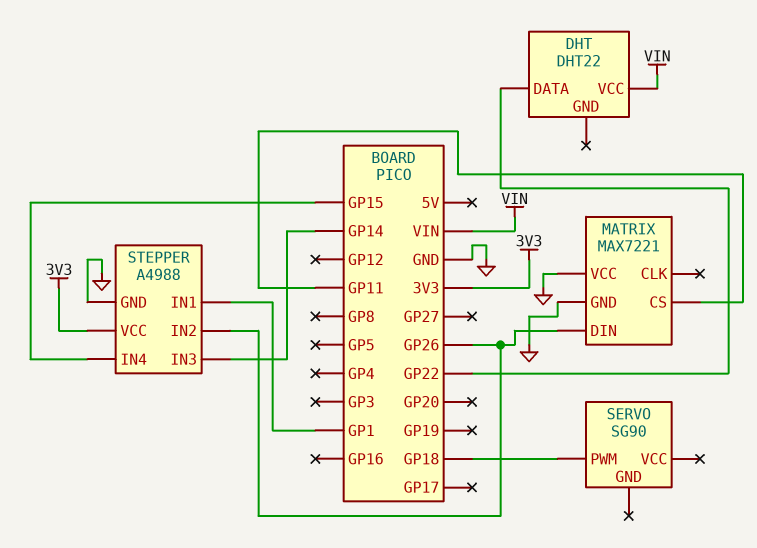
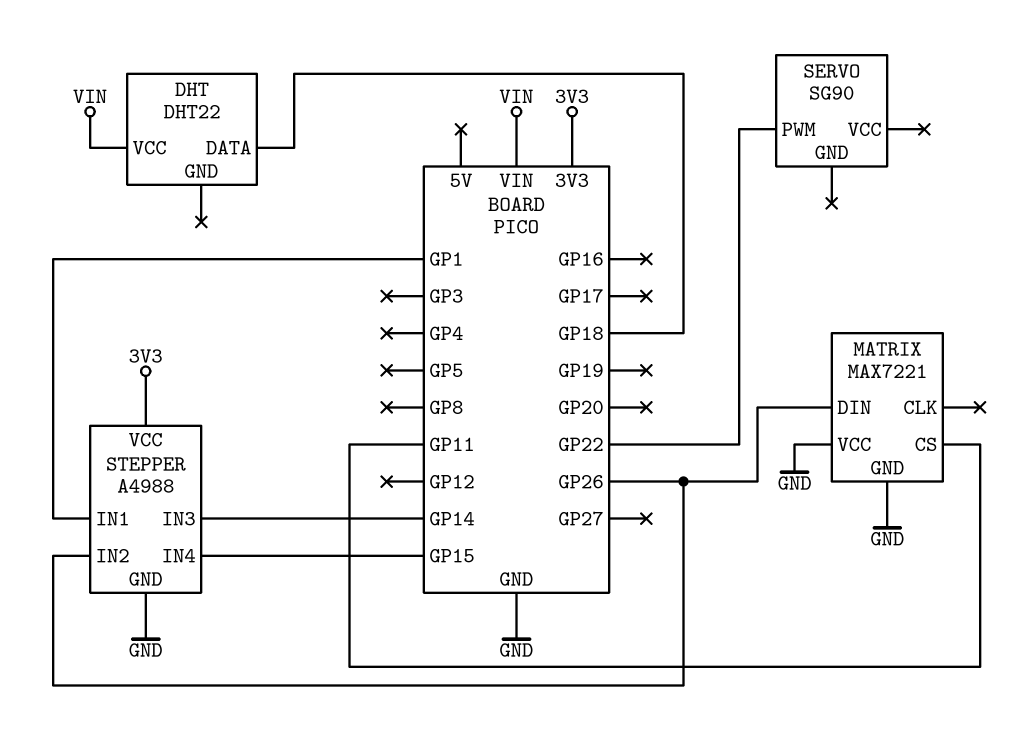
DHT pin DATA: GP22 -> GP18
SERVO pin PWM: GP18 -> GP22

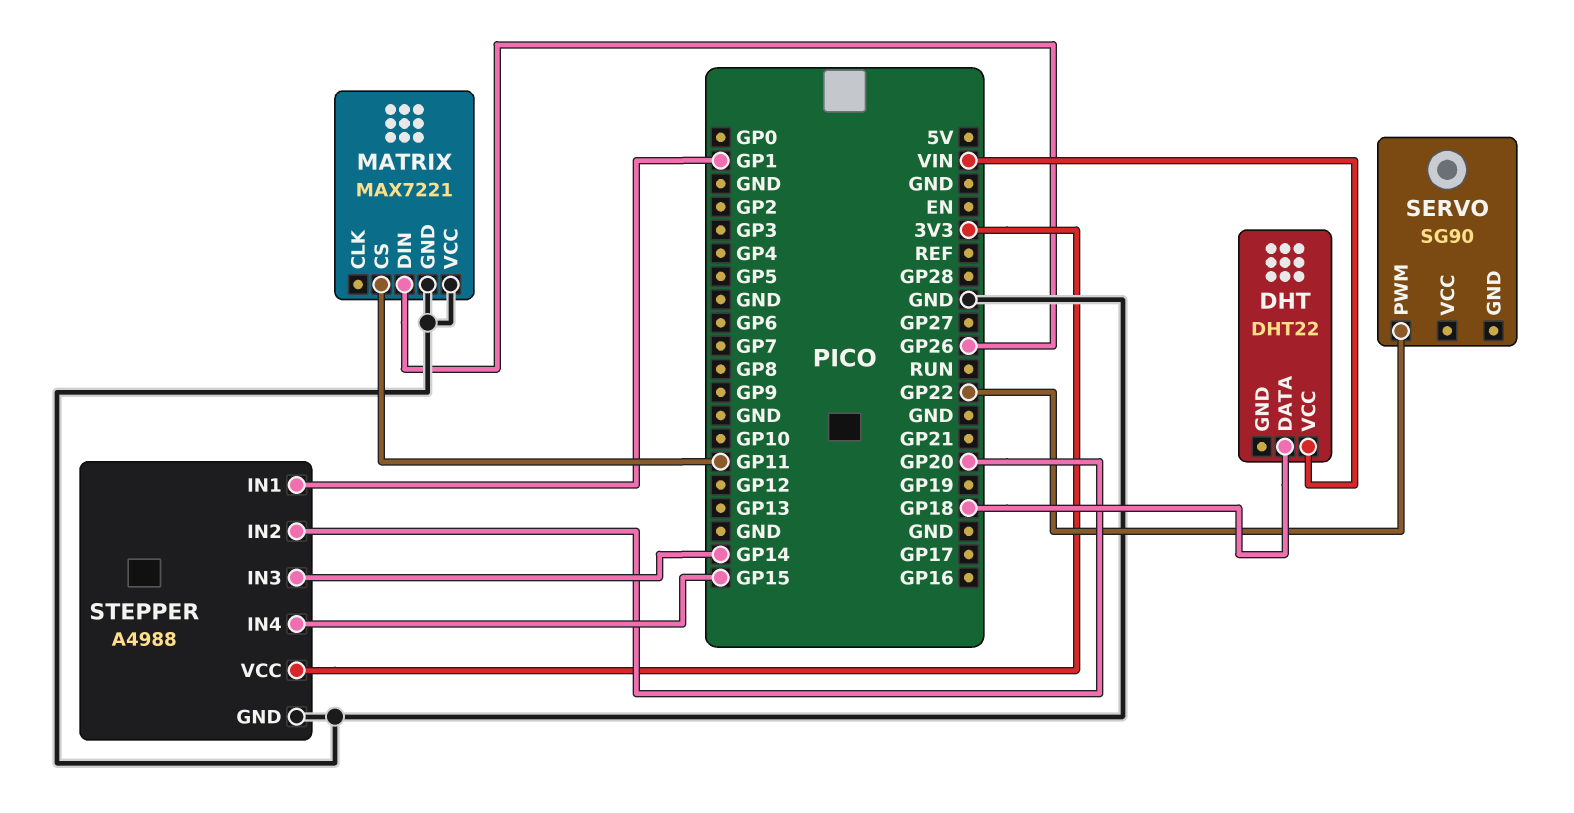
STEPPER pin IN2: GP26 -> GP20

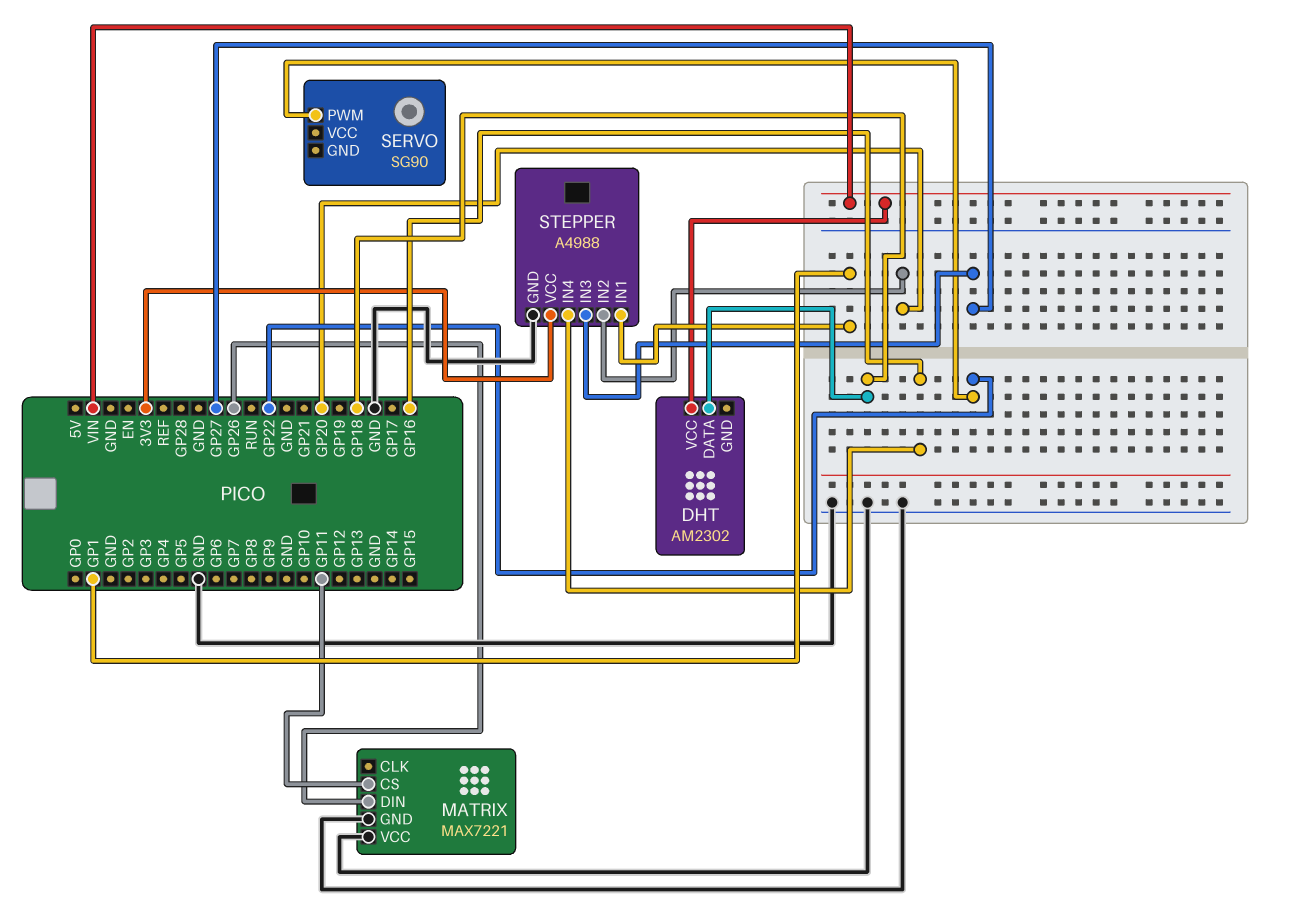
DHT: DHT22 -> AM2302
STEPPER pin IN3: GP14 -> GP27
STEPPER pin IN4: GP15 -> GP16

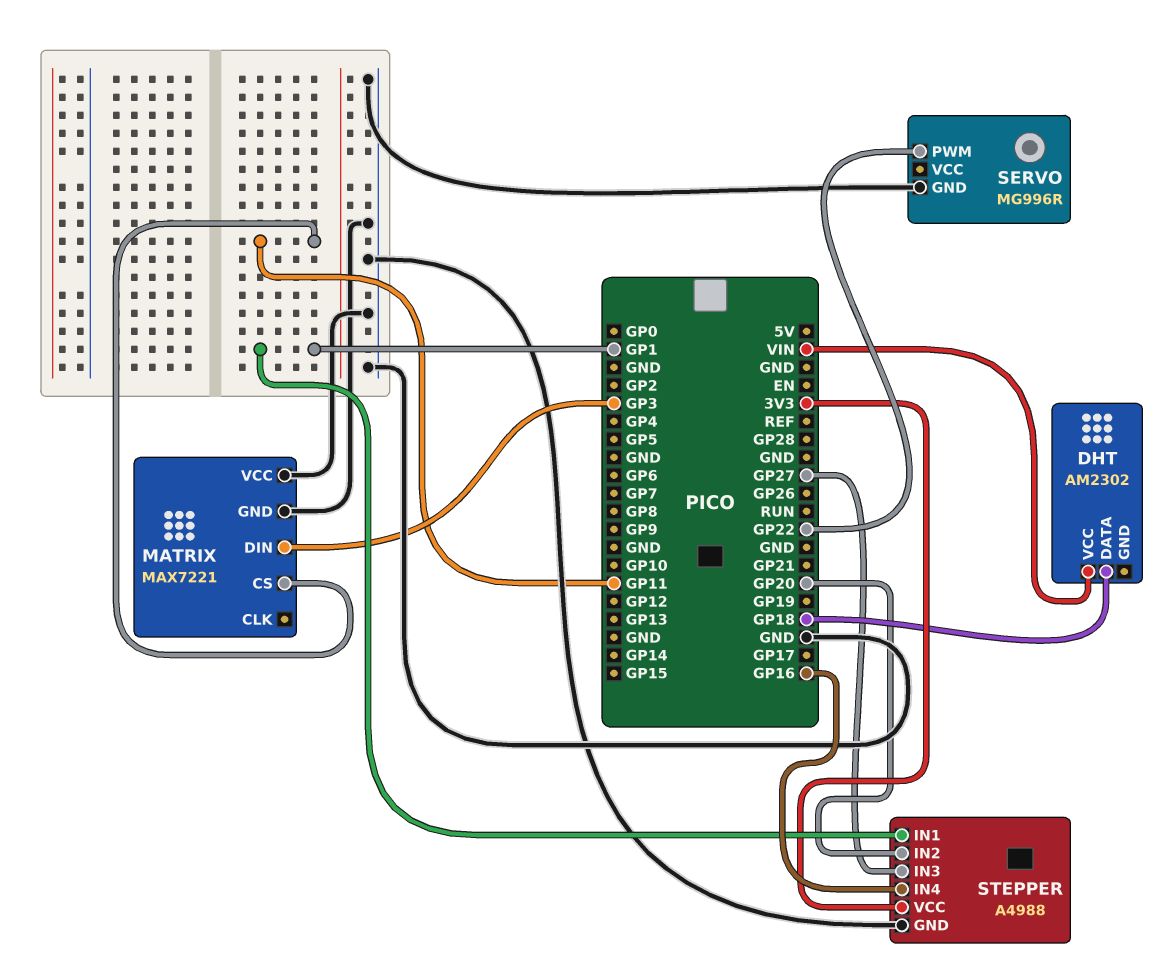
MATRIX pin DIN: GP26 -> GP3
SERVO: SG90 -> MG996R
SERVO pin GND: none -> GND

